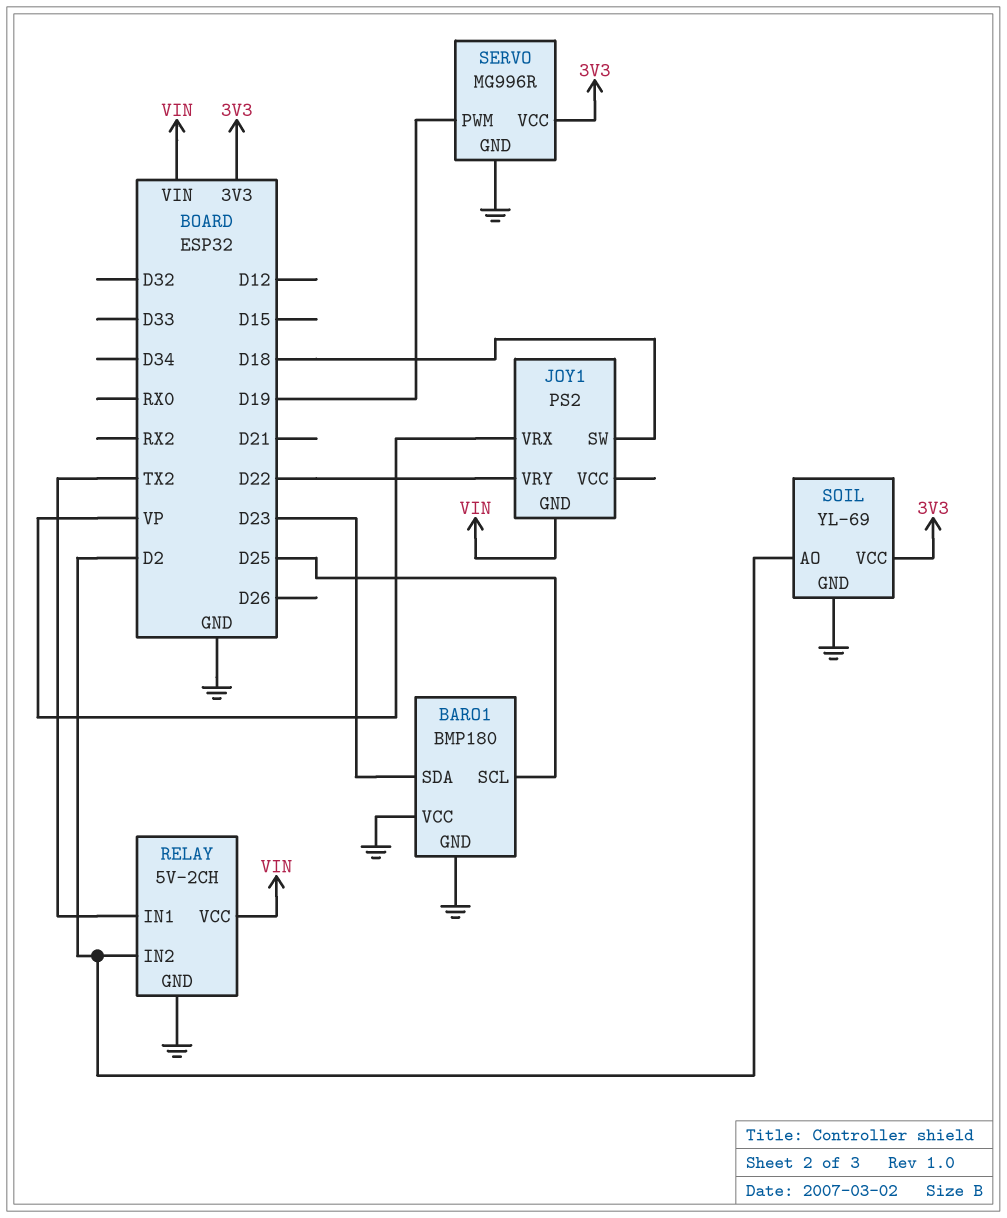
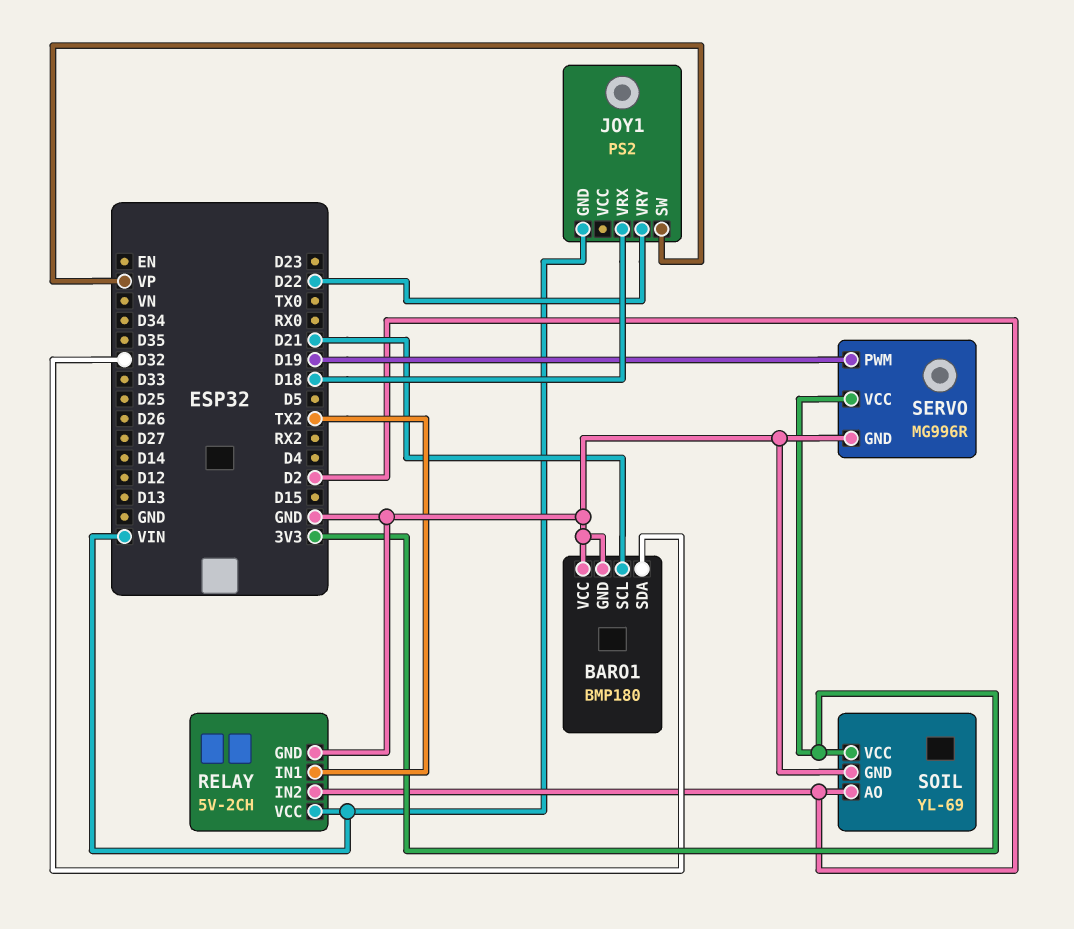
BARO1 pin SCL: D25 -> D21
BARO1 pin SDA: D23 -> D32
JOY1 pin SW: D18 -> VP
JOY1 pin VRX: VP -> D18

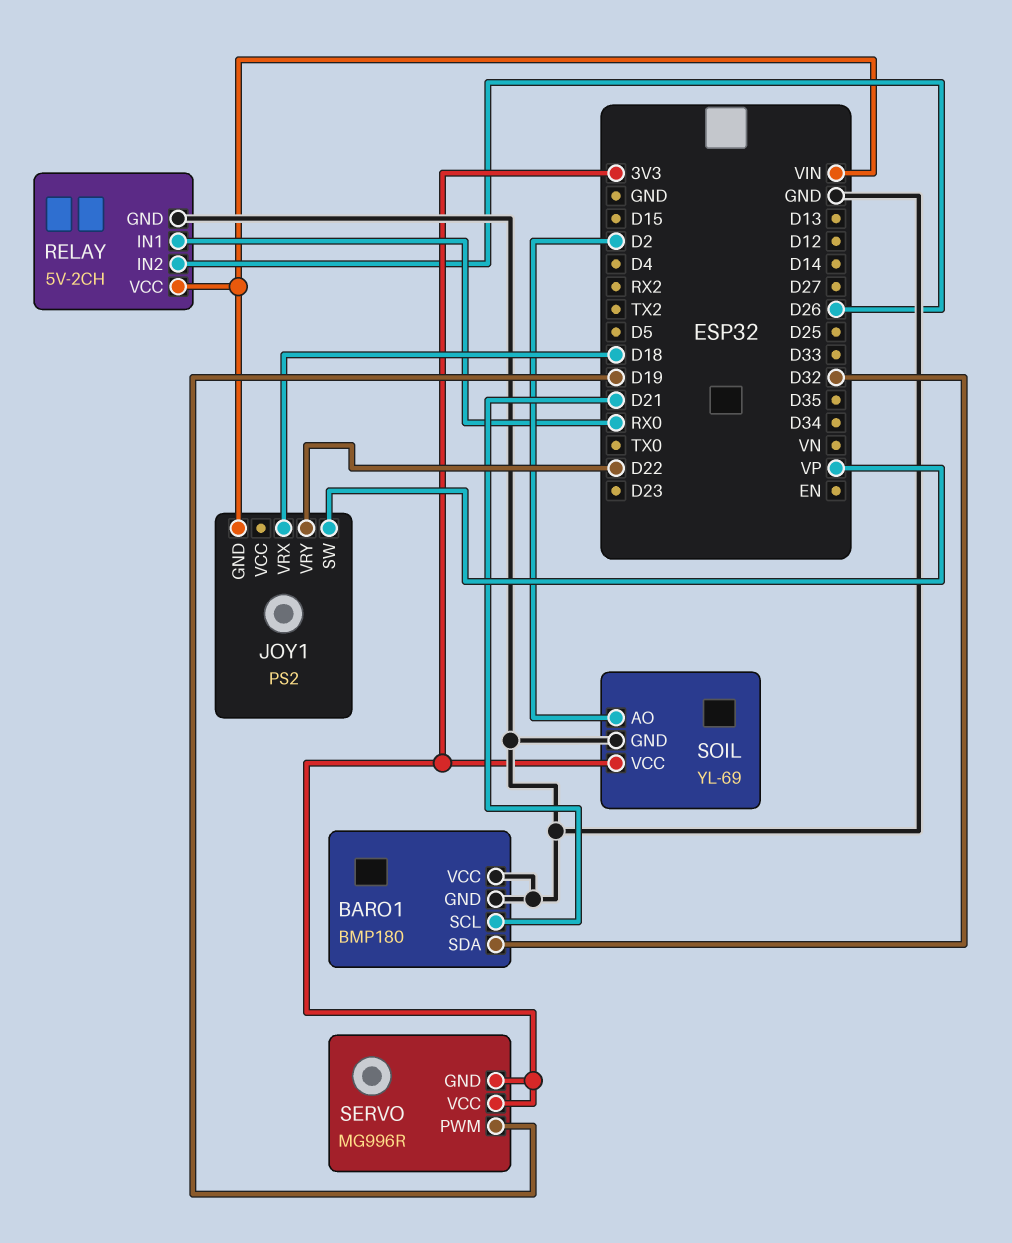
RELAY pin IN1: TX2 -> RX0
RELAY pin IN2: D2 -> D26
SERVO pin GND: GND -> 3V3

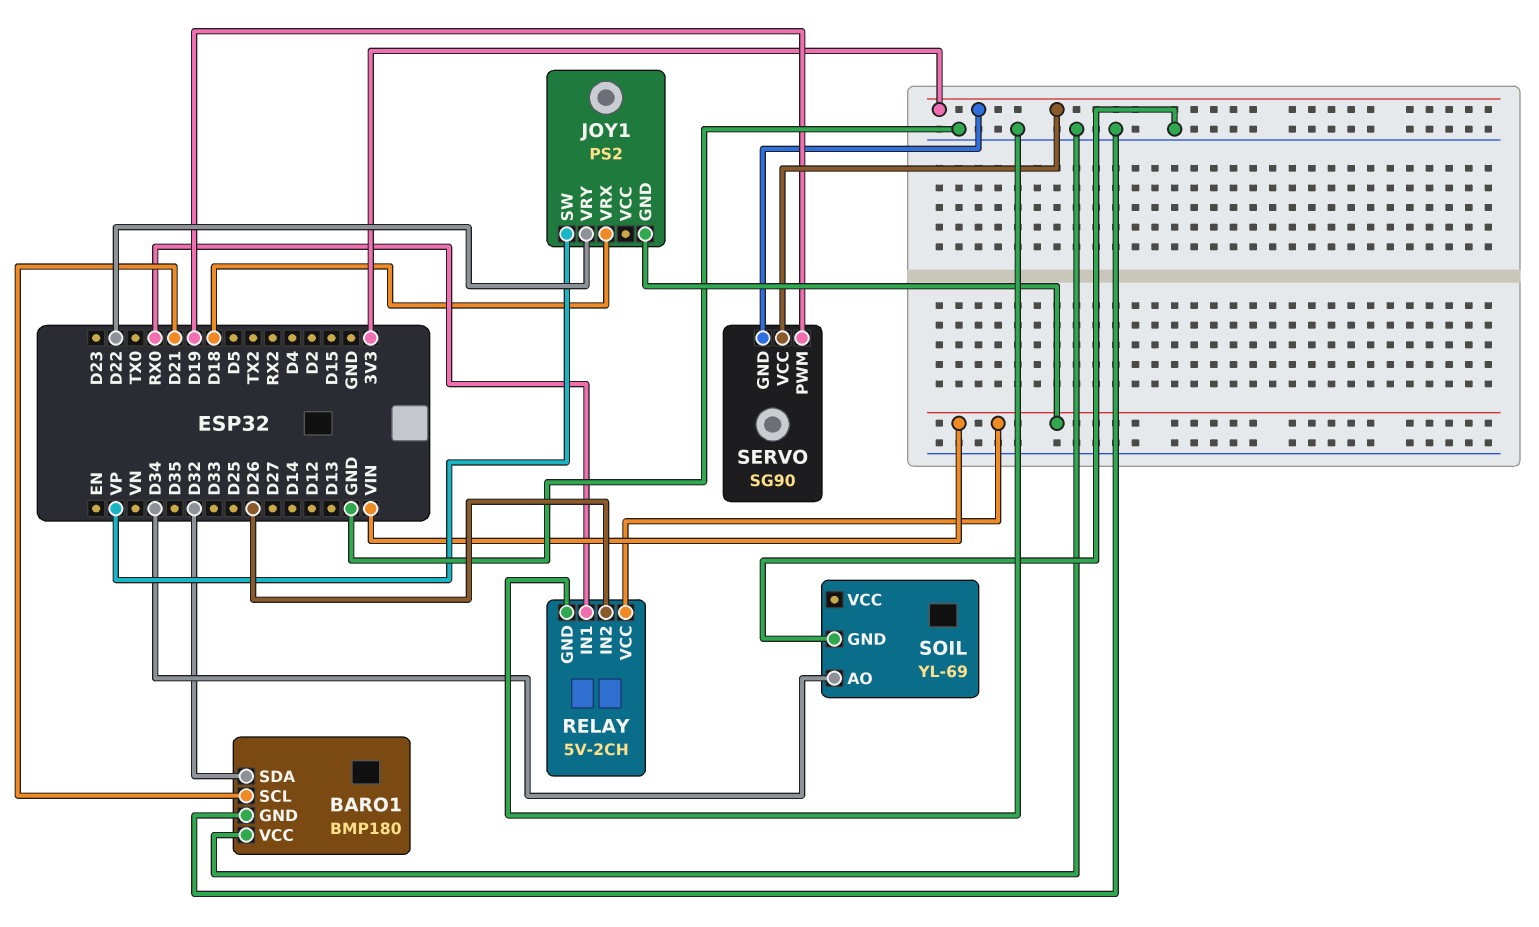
SERVO: MG996R -> SG90
SOIL pin AO: D2 -> D34
SOIL pin VCC: 3V3 -> none

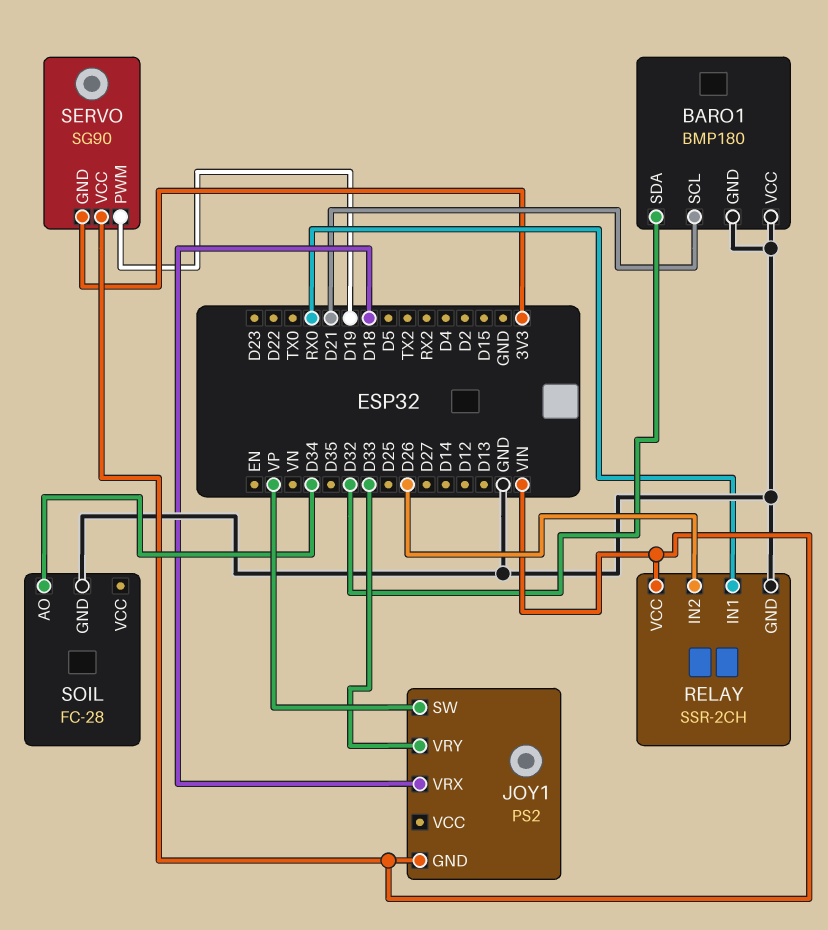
JOY1 pin VRY: D22 -> D33
RELAY: 5V-2CH -> SSR-2CH
SERVO pin VCC: 3V3 -> VIN
SOIL: YL-69 -> FC-28

